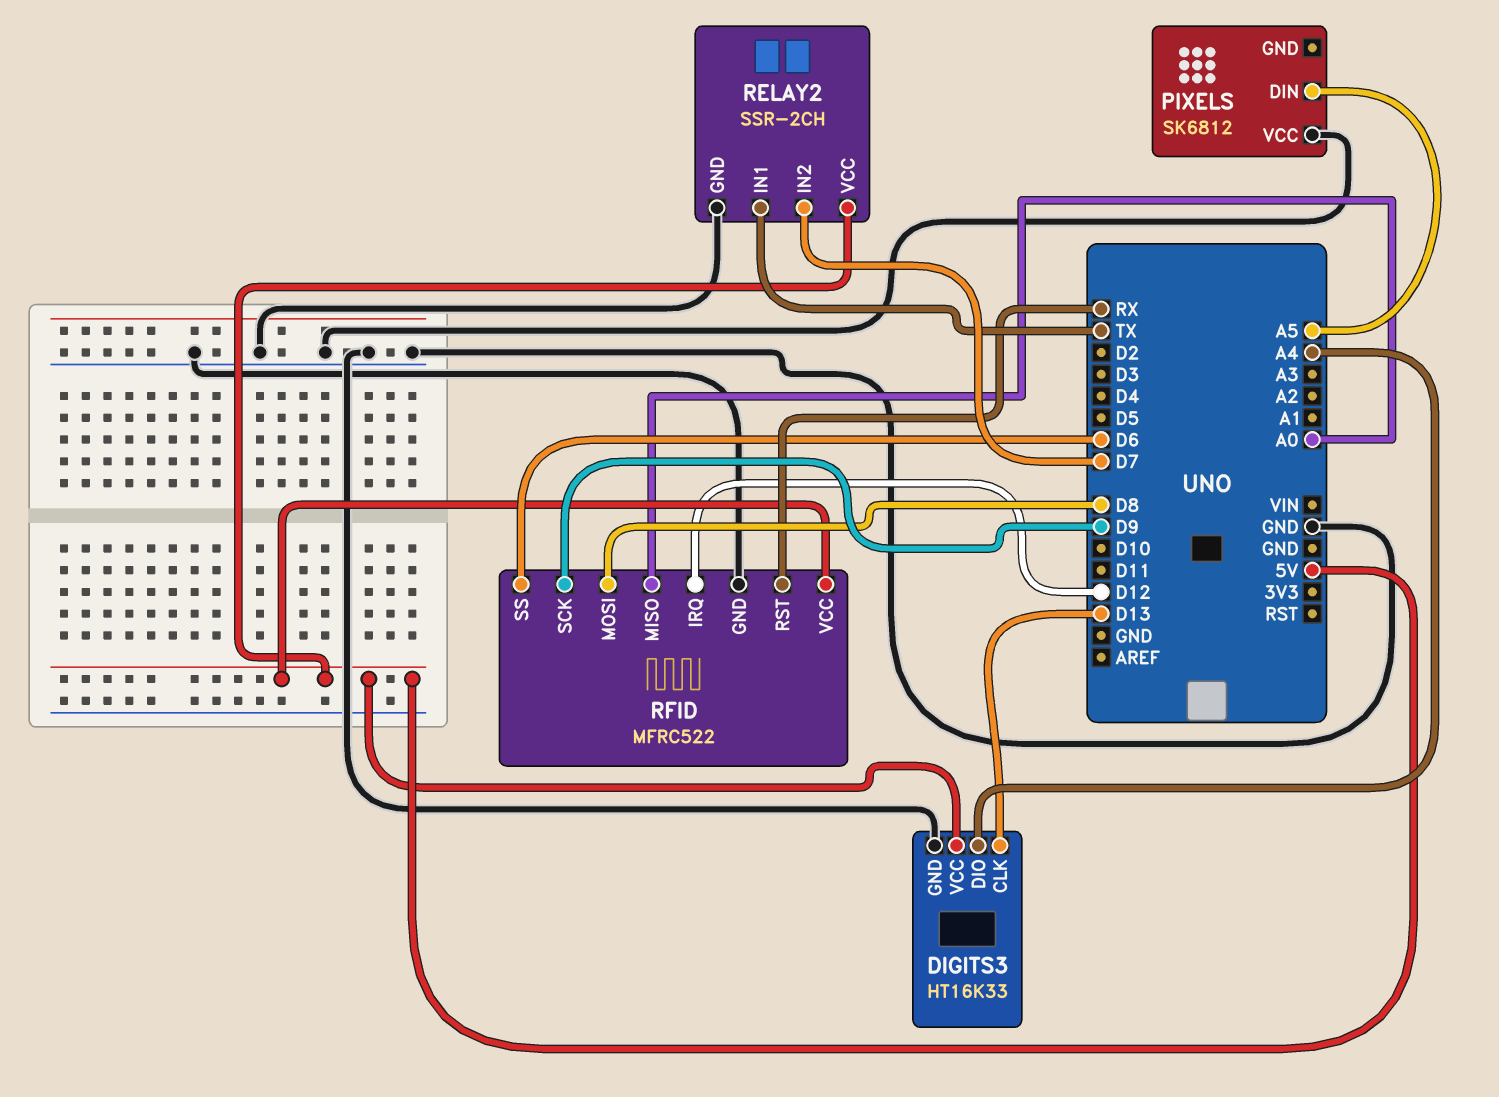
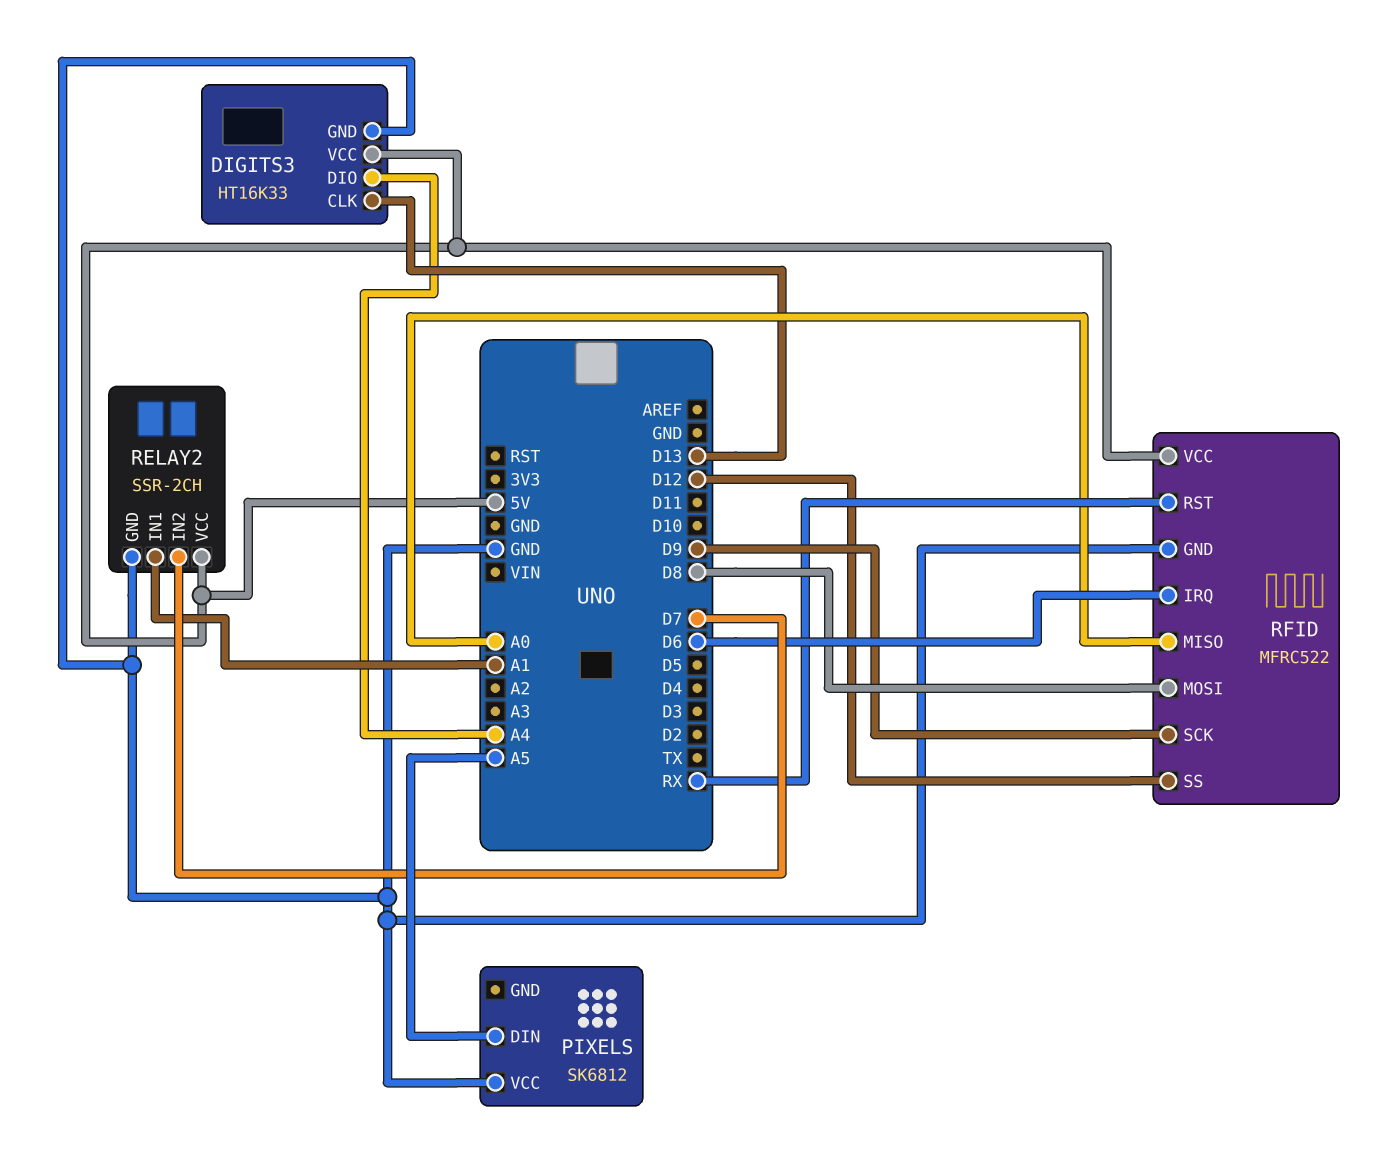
RELAY2 pin IN1: TX -> A1
RFID pin IRQ: D12 -> D6
RFID pin SS: D6 -> D12

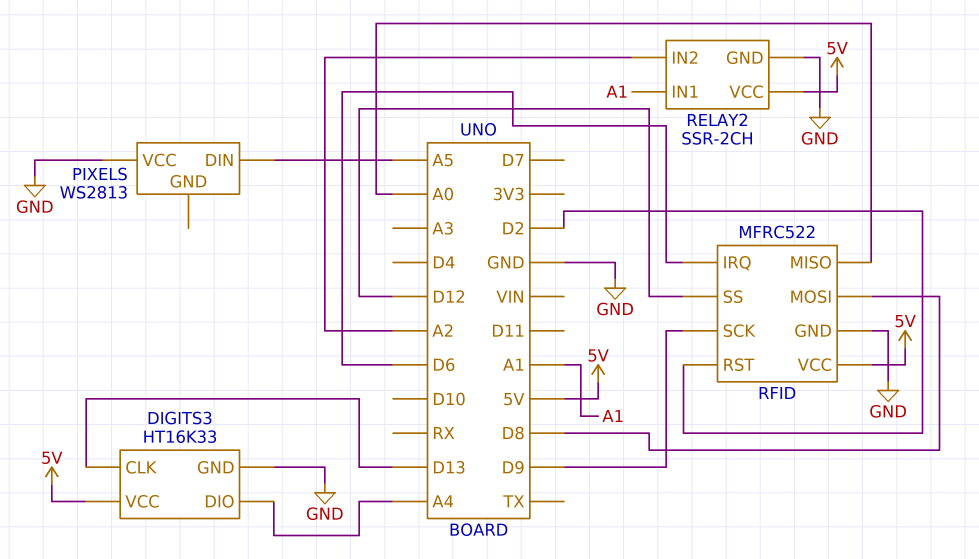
PIXELS: SK6812 -> WS2813
RELAY2 pin IN2: D7 -> A2
RFID pin RST: RX -> D2

